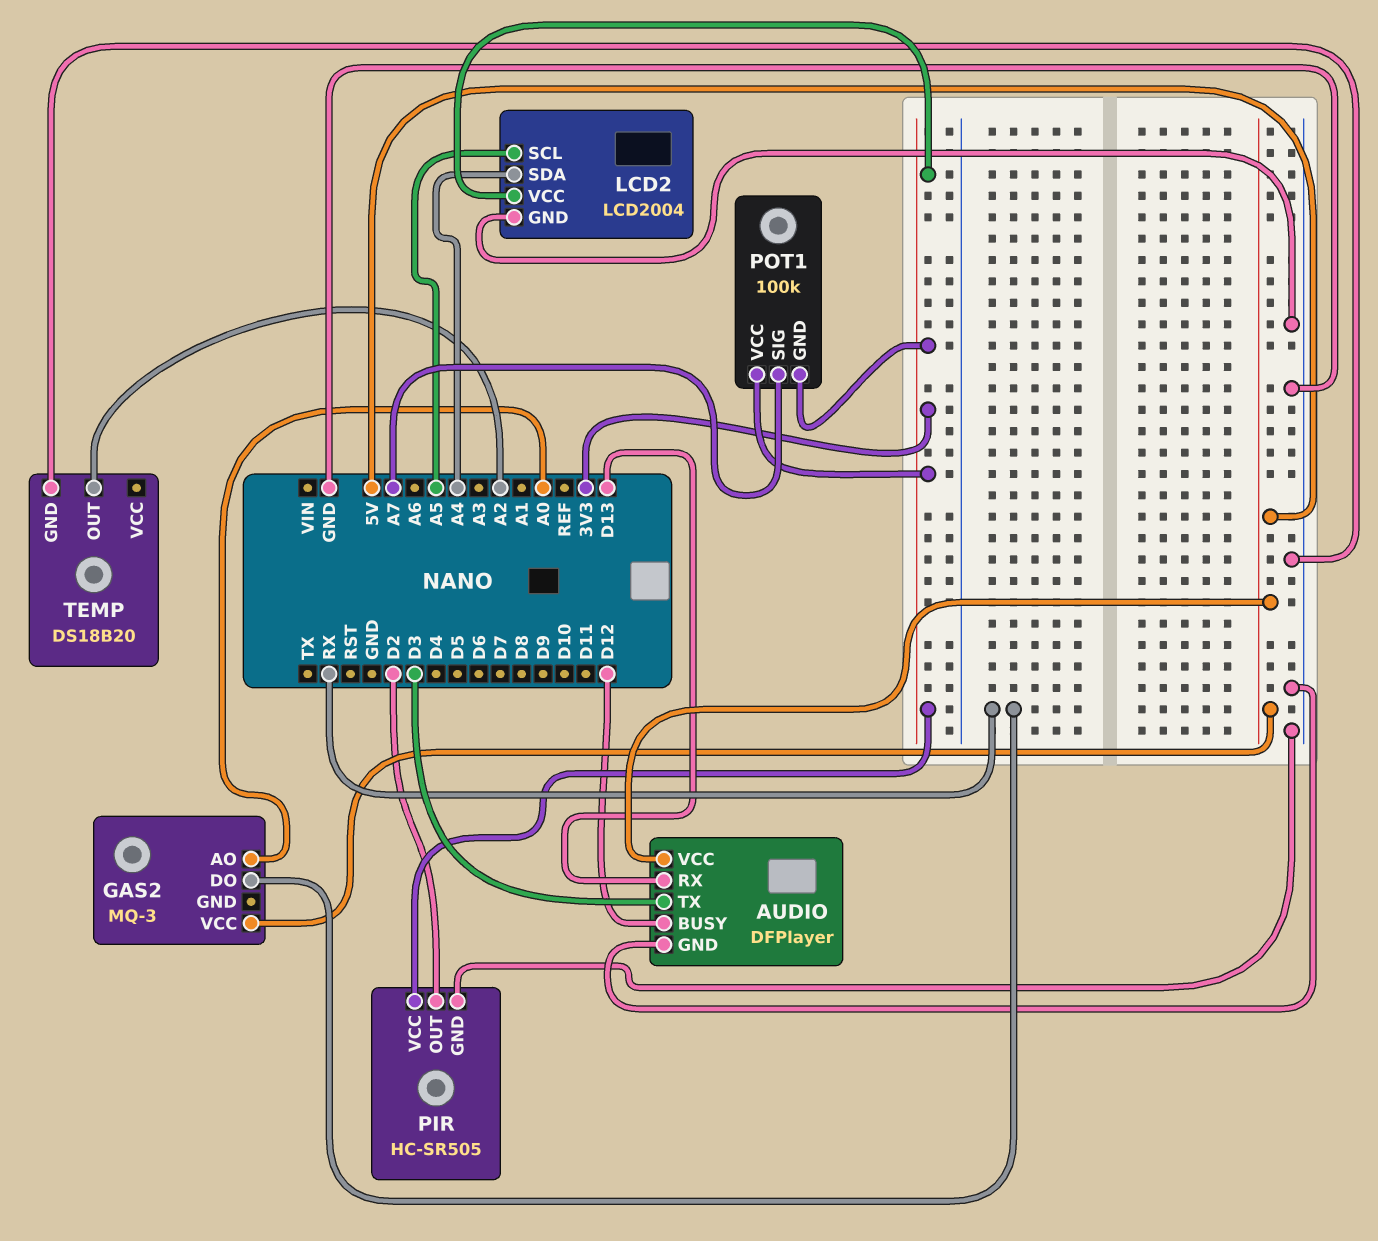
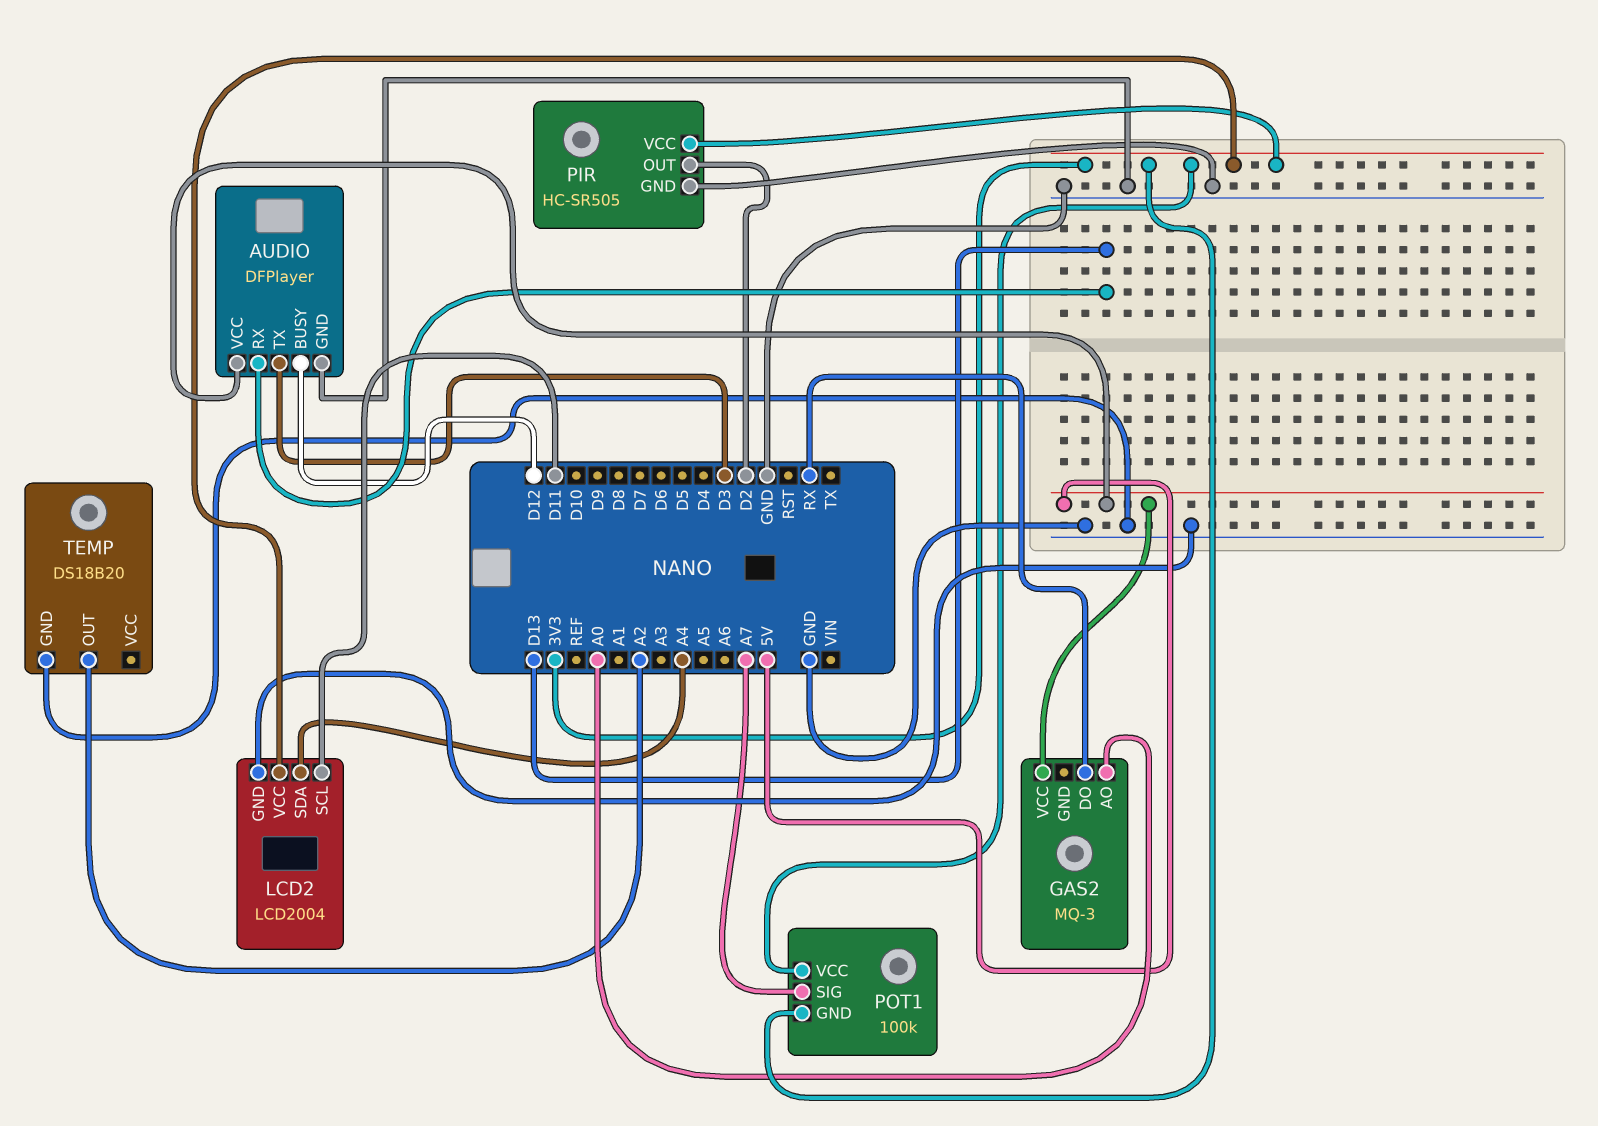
LCD2 pin SCL: A5 -> D11

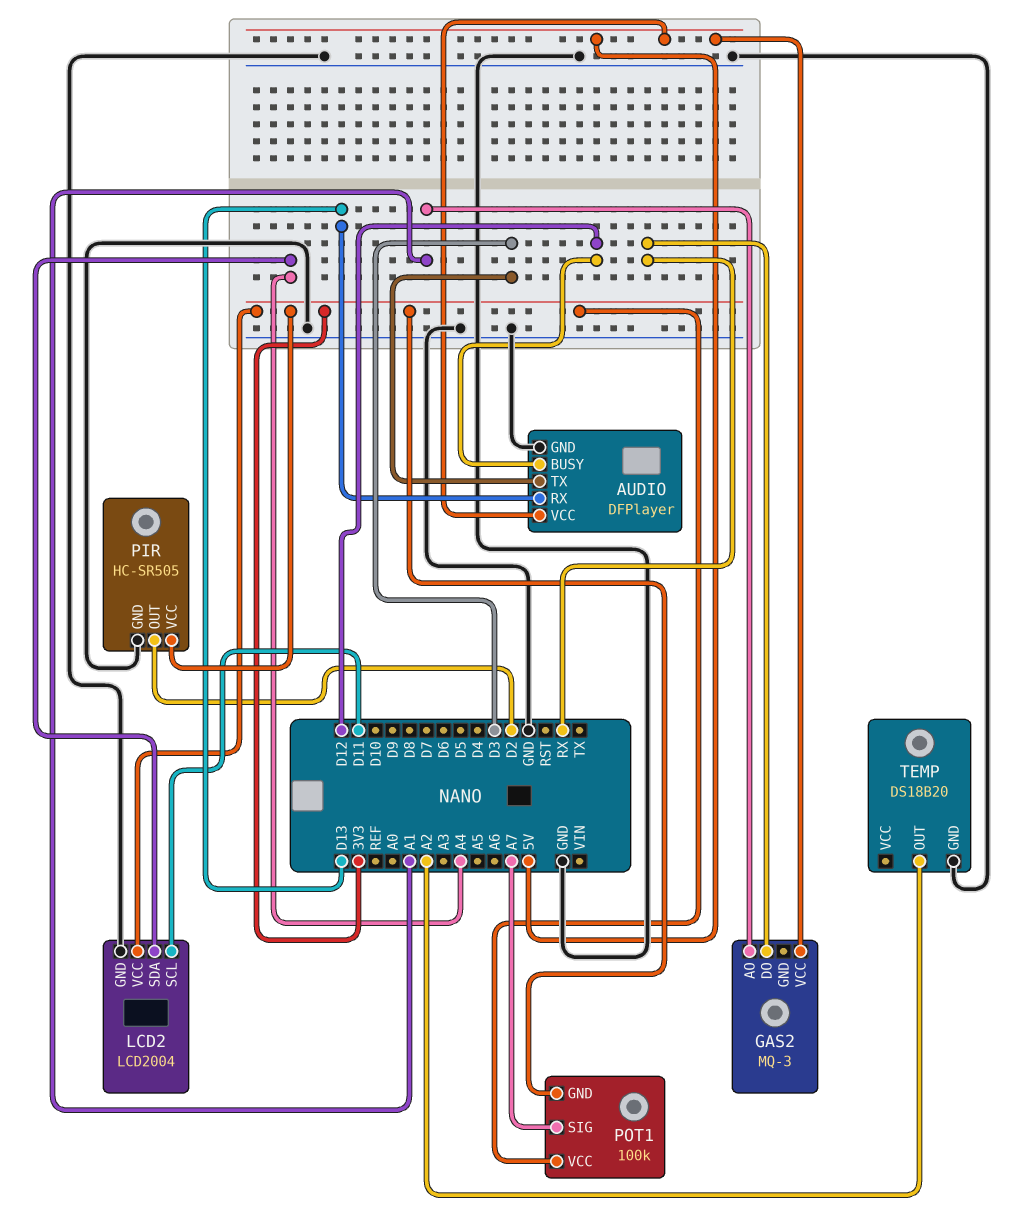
GAS2 pin AO: A0 -> A1

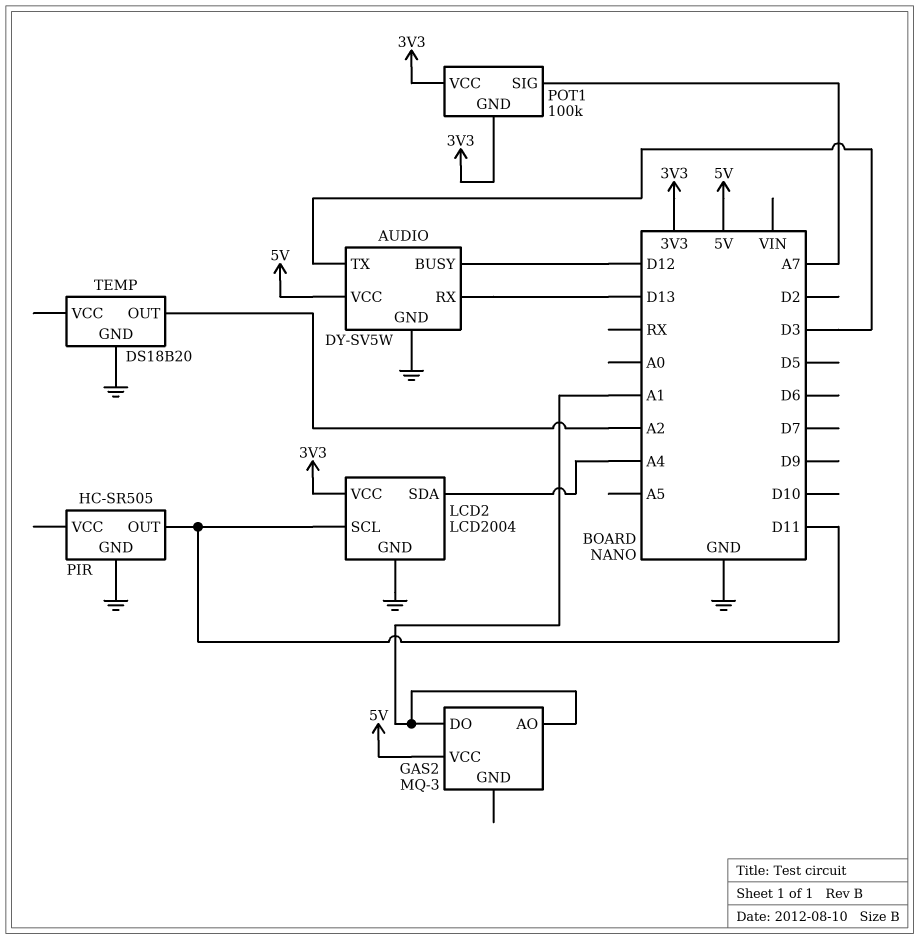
AUDIO: DFPlayer -> DY-SV5W
GAS2 pin DO: RX -> A1
PIR pin OUT: D2 -> D11
PIR pin VCC: 3V3 -> none

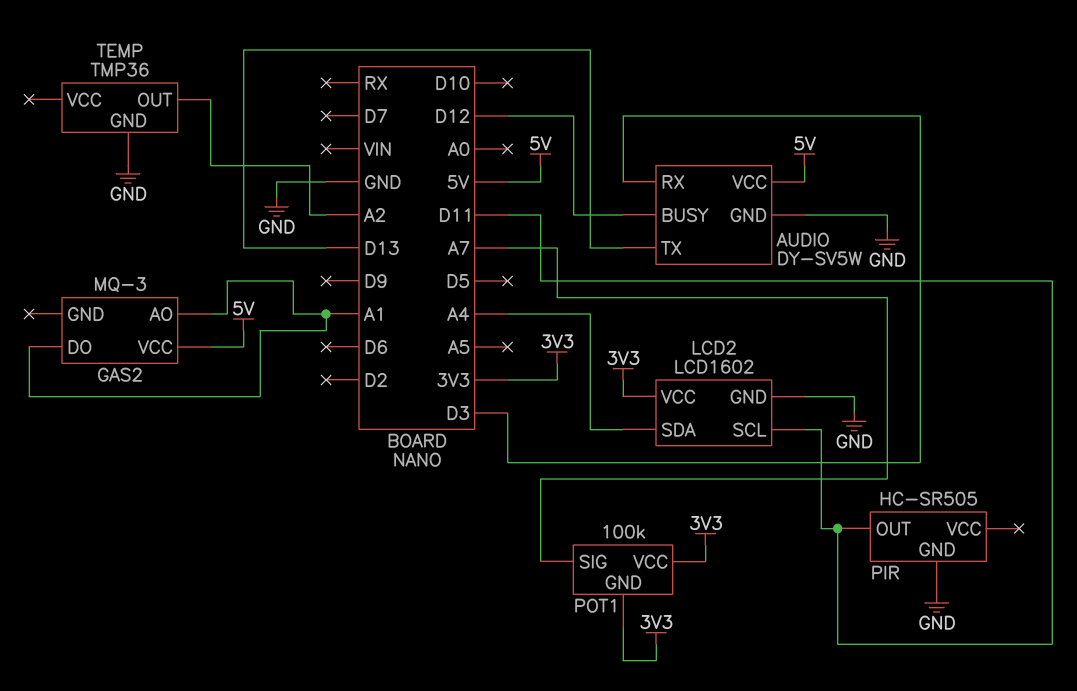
AUDIO pin RX: D13 -> D3
AUDIO pin TX: D3 -> D13
LCD2: LCD2004 -> LCD1602
TEMP: DS18B20 -> TMP36

